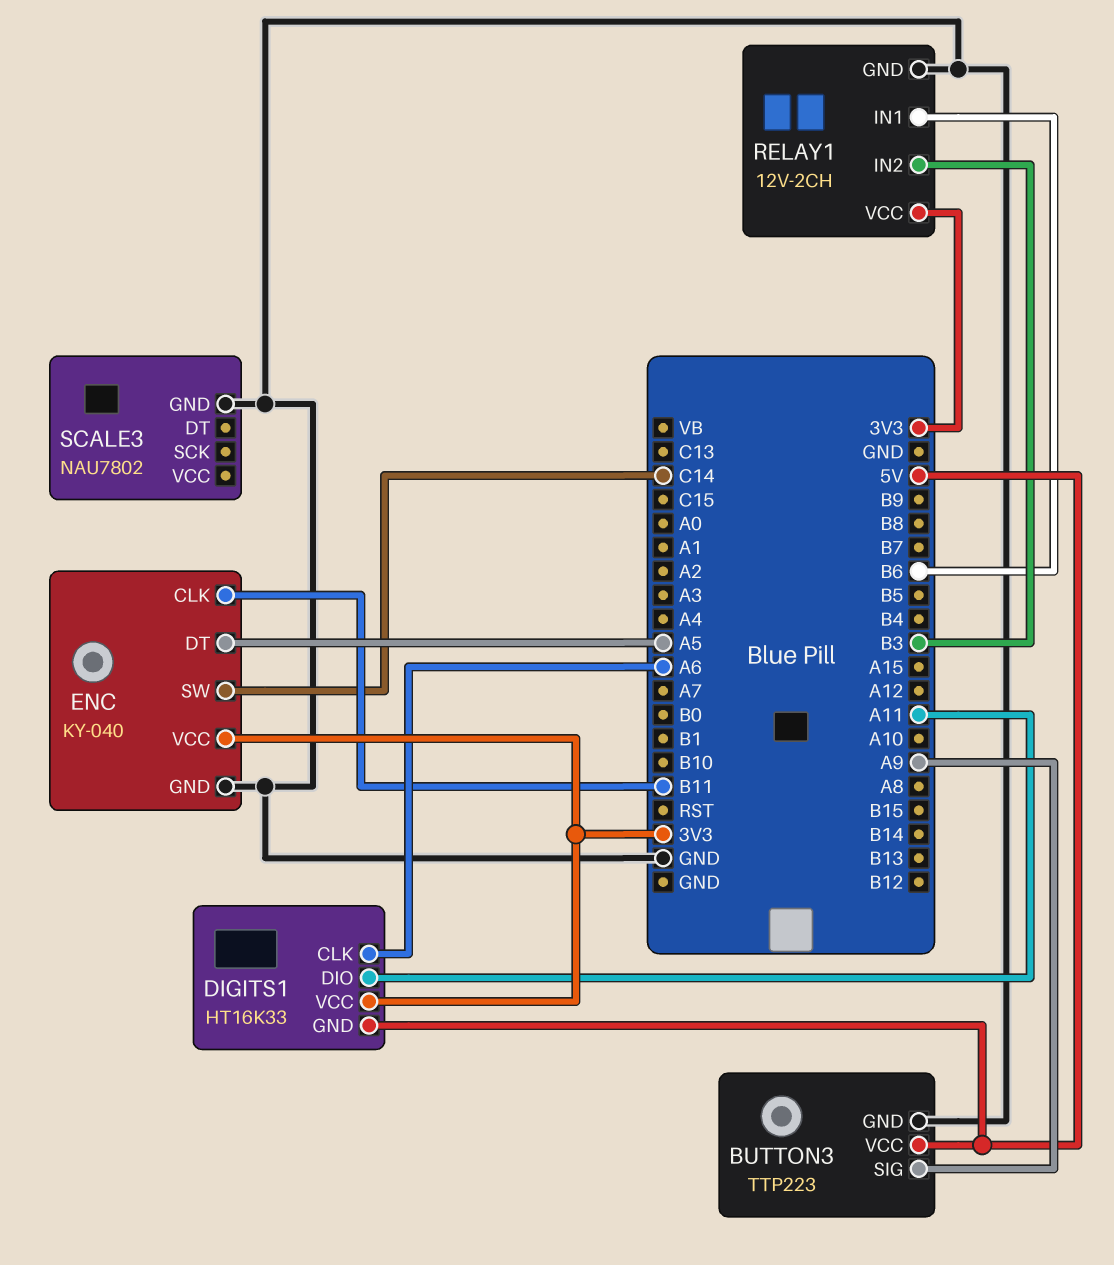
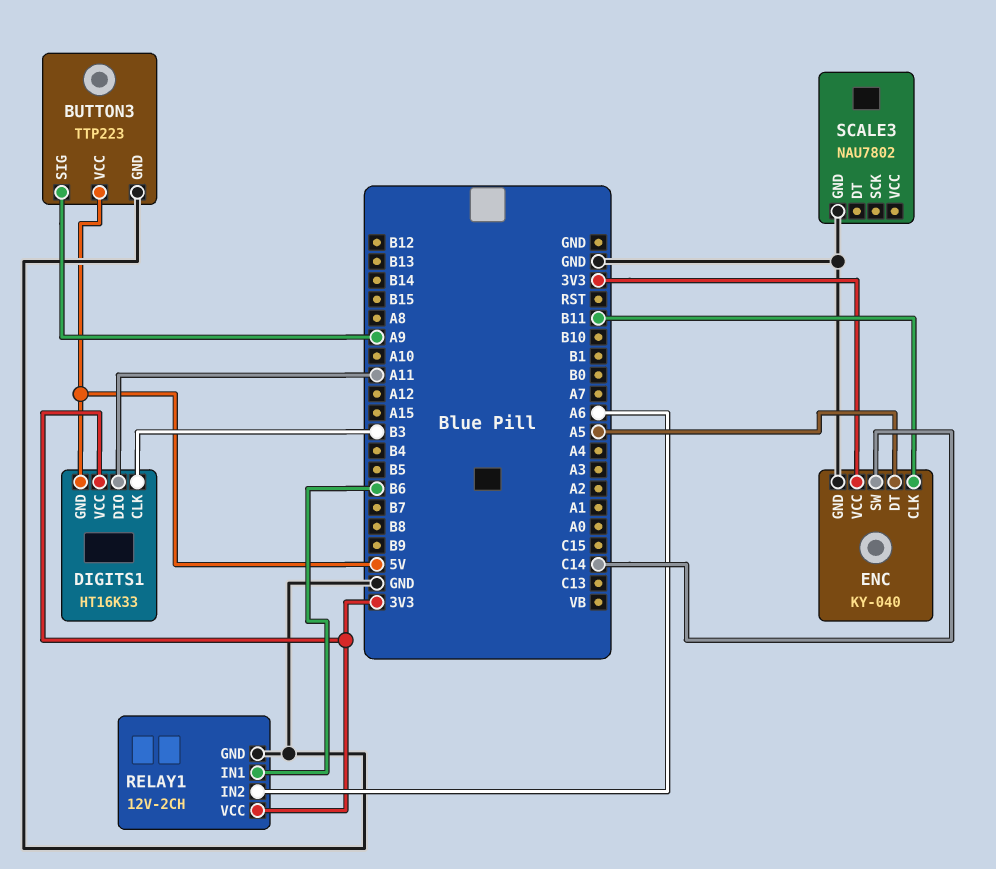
DIGITS1 pin CLK: A6 -> B3
RELAY1 pin IN2: B3 -> A6

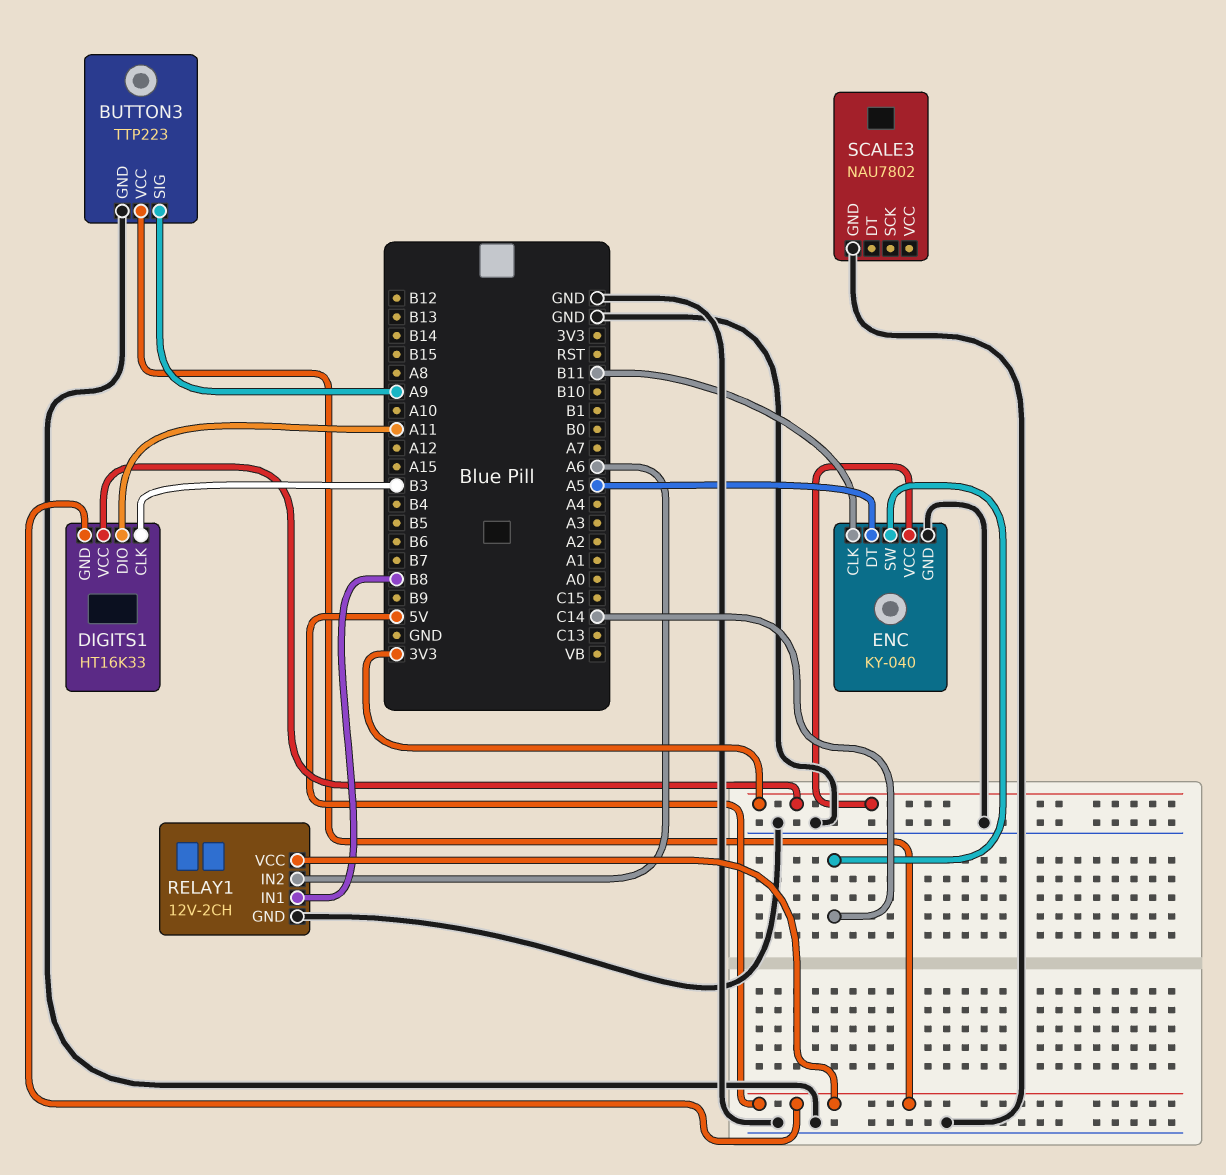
RELAY1 pin IN1: B6 -> B8
RELAY1 pin VCC: 3V3 -> 5V

